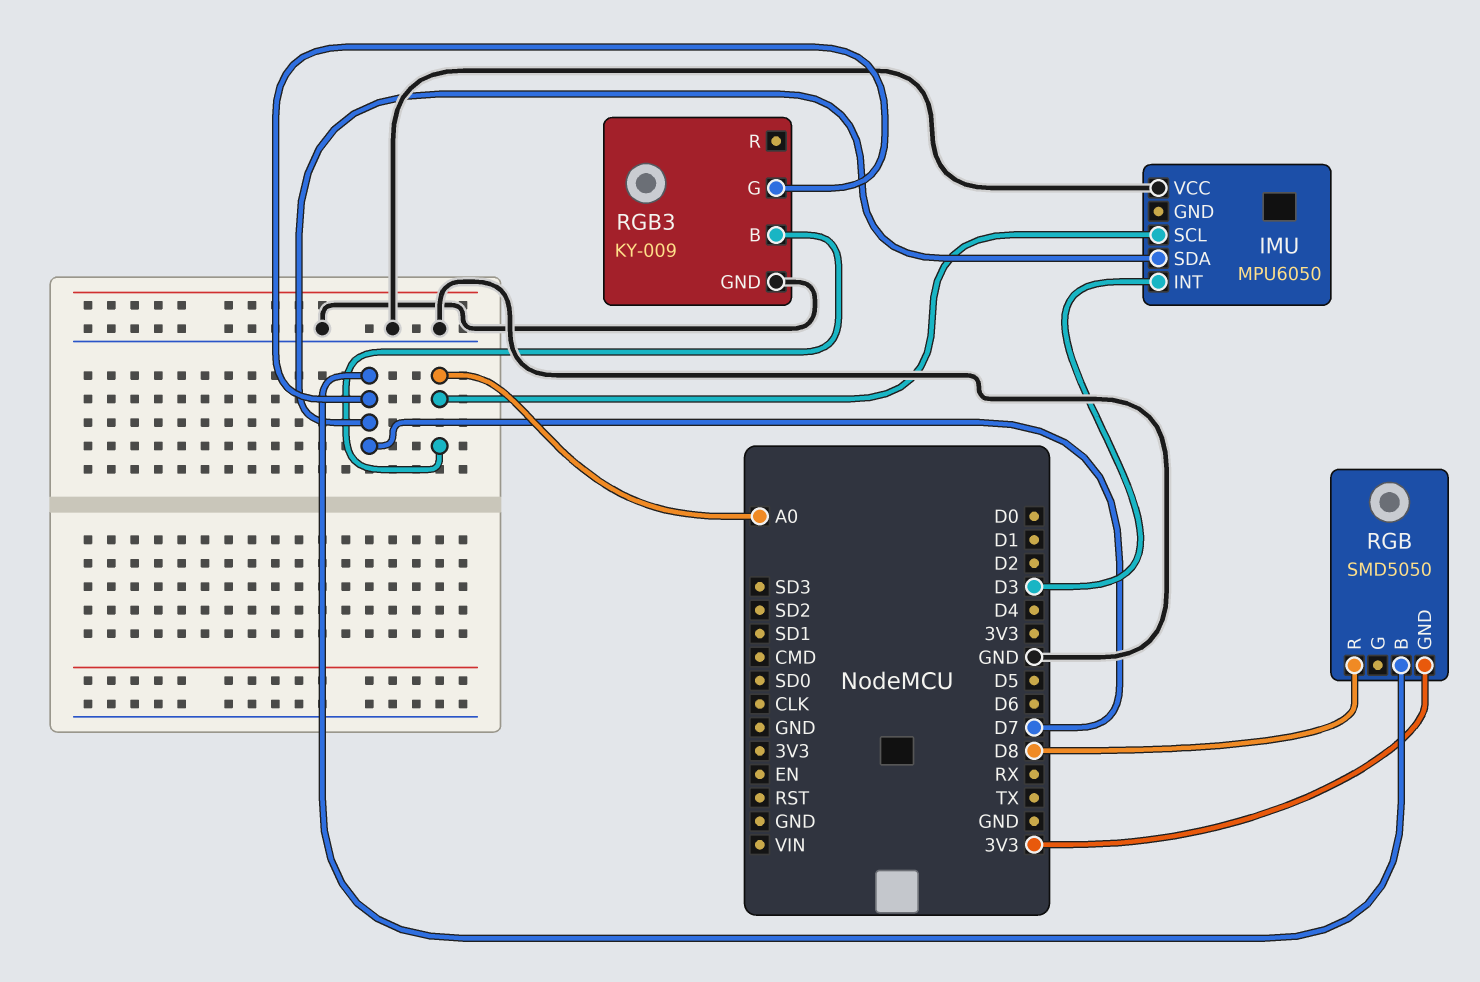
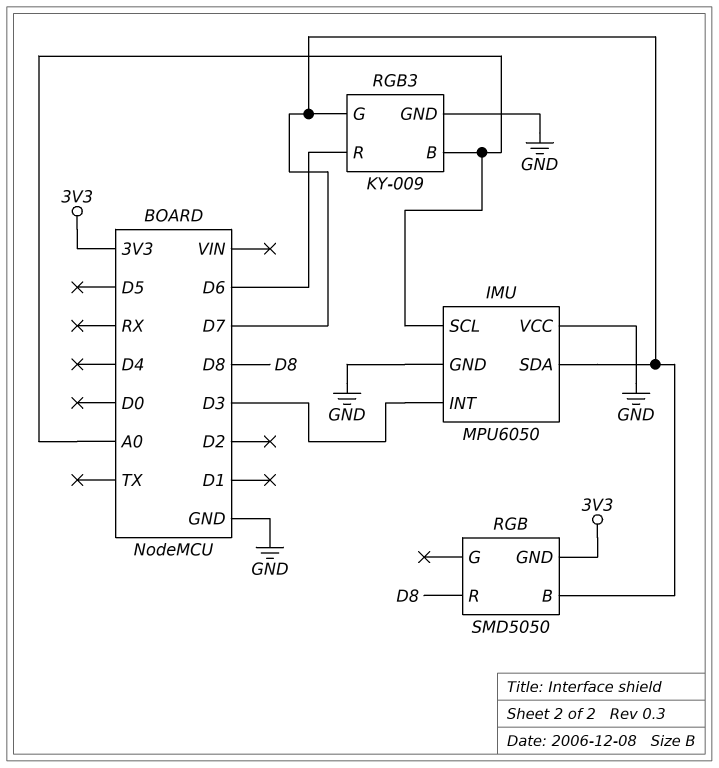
IMU pin GND: none -> GND
RGB3 pin R: none -> D6

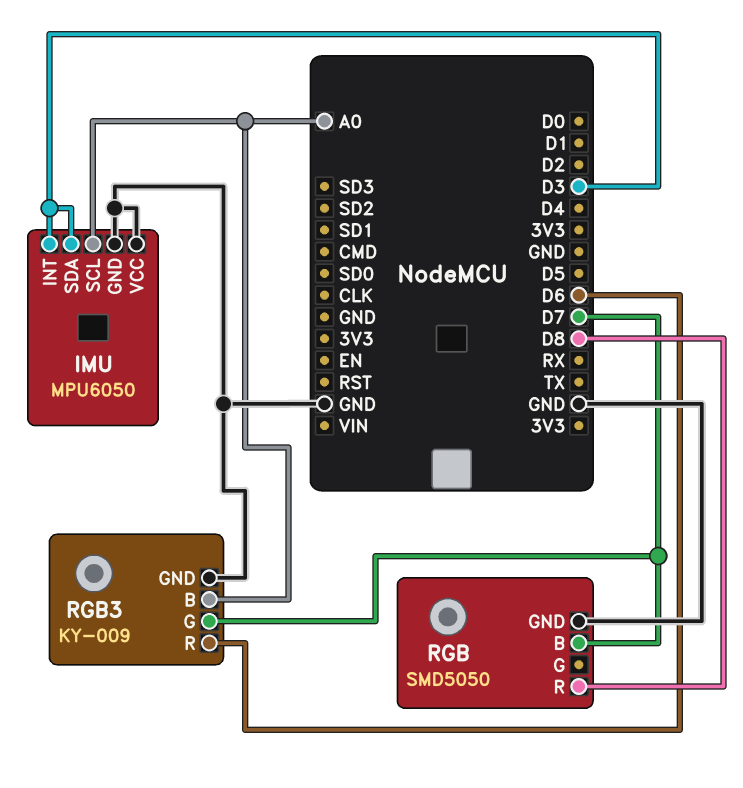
IMU pin SDA: D7 -> D3
RGB pin GND: 3V3 -> GND

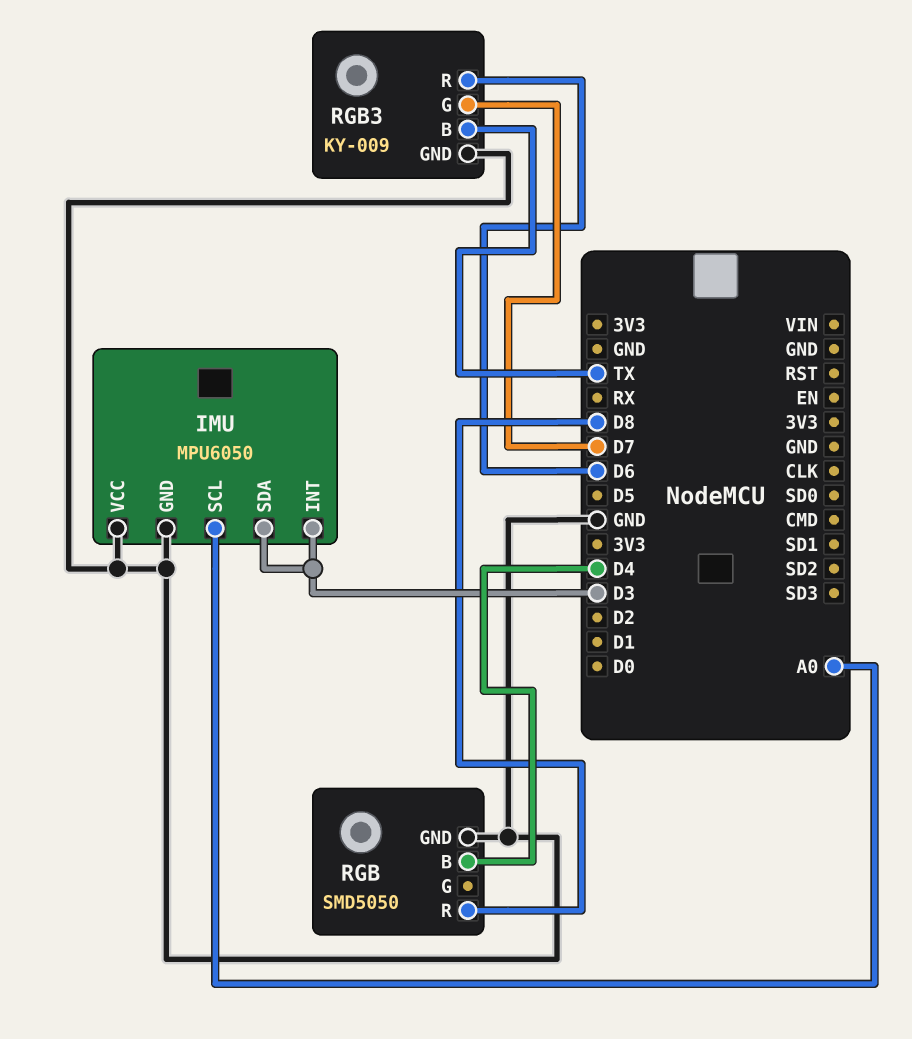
RGB pin B: D7 -> D4
RGB3 pin B: A0 -> TX

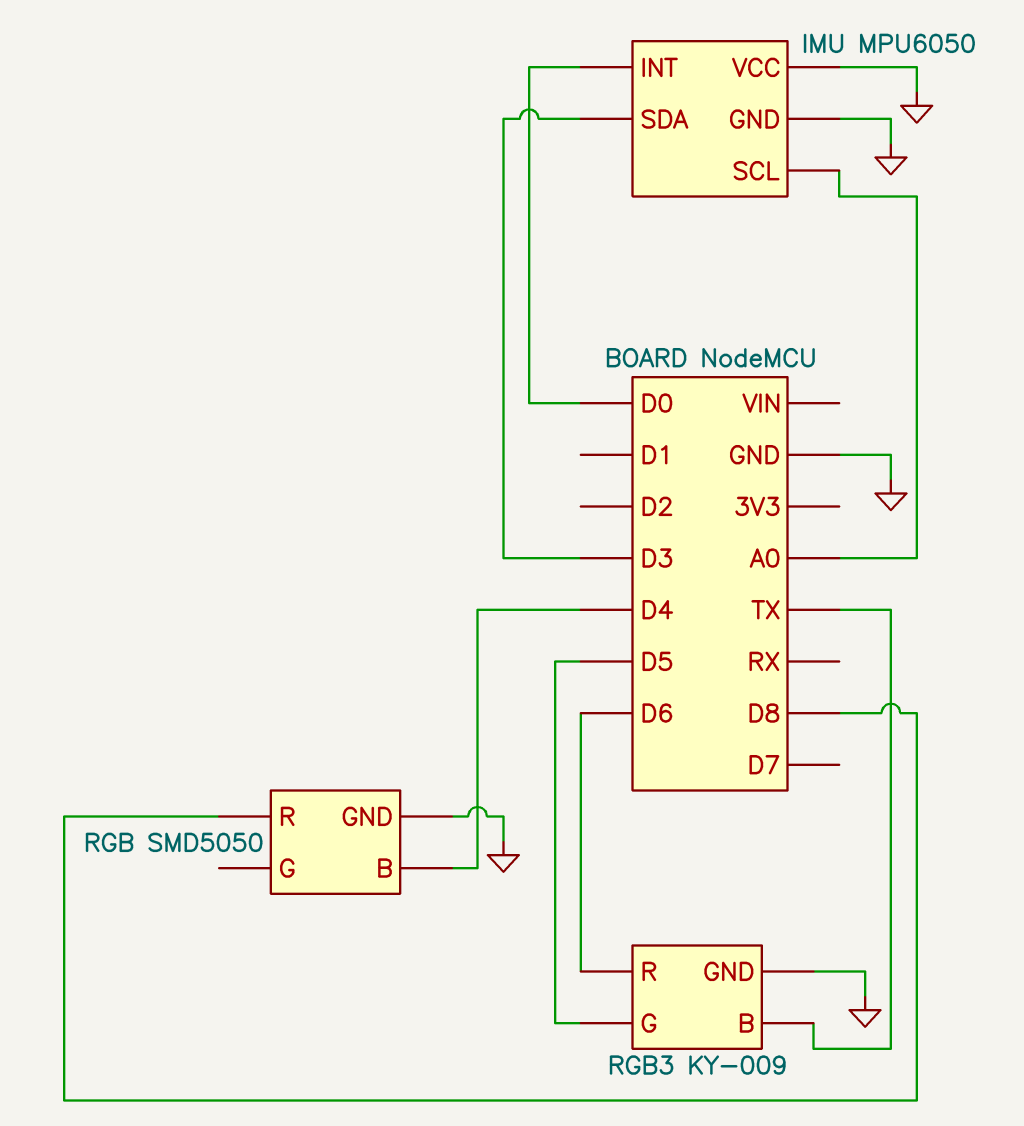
IMU pin INT: D3 -> D0
RGB3 pin G: D7 -> D5

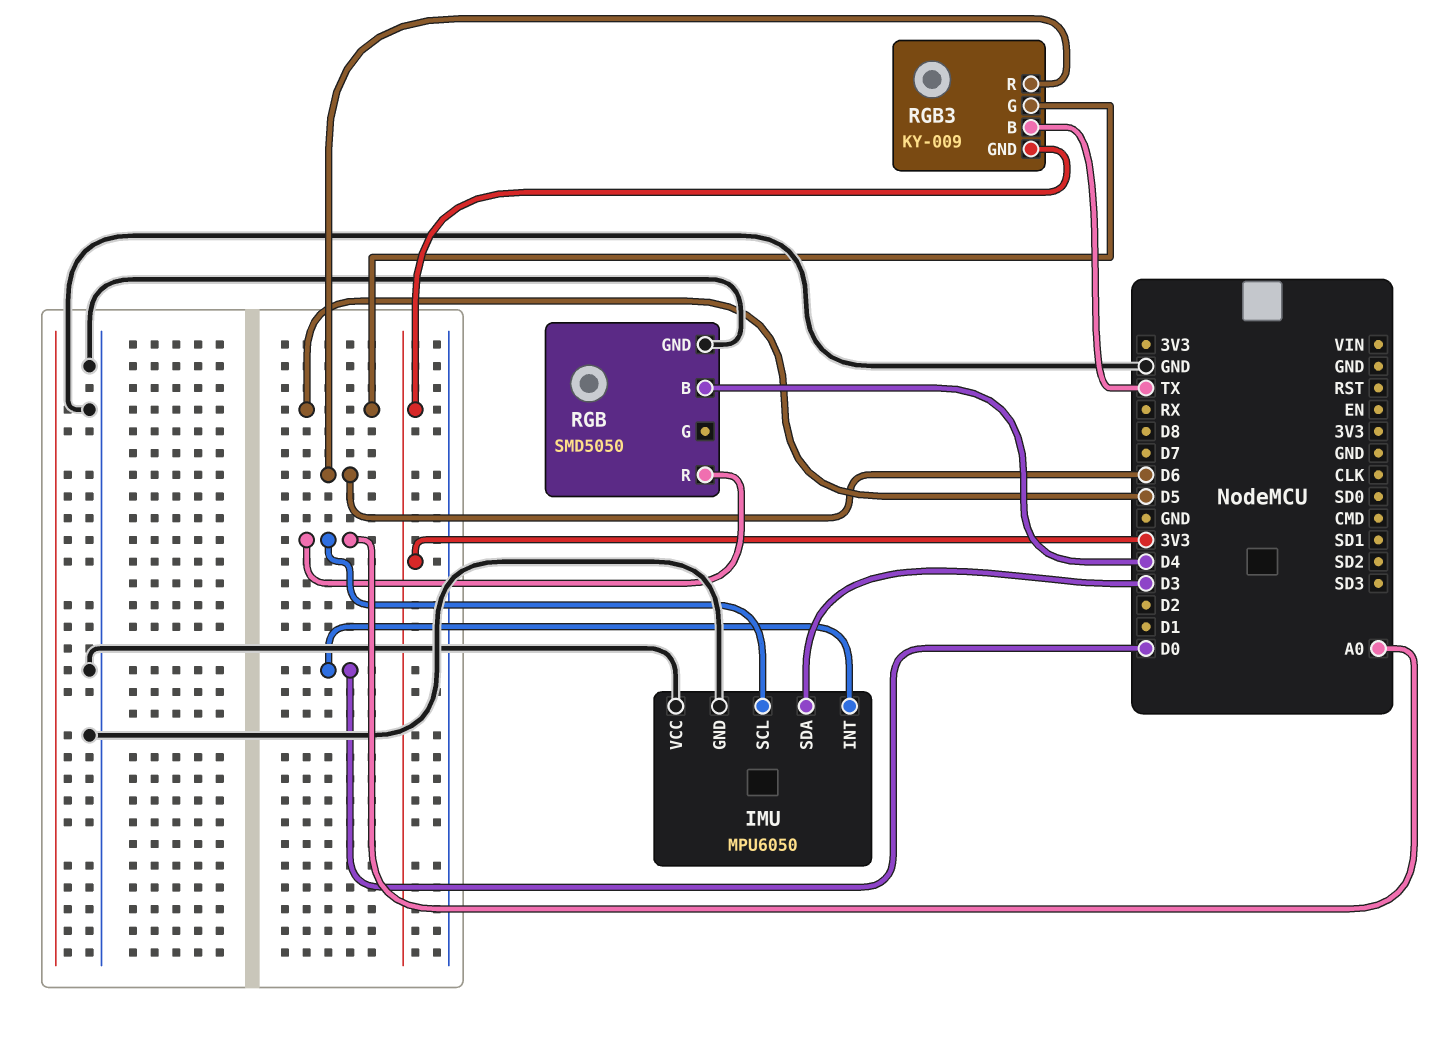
RGB pin R: D8 -> A0
RGB3 pin GND: GND -> 3V3

